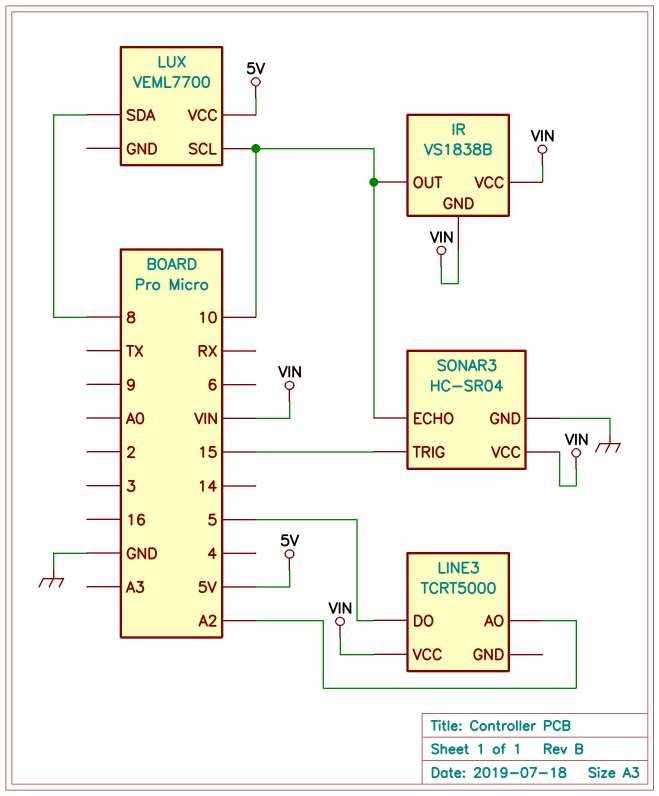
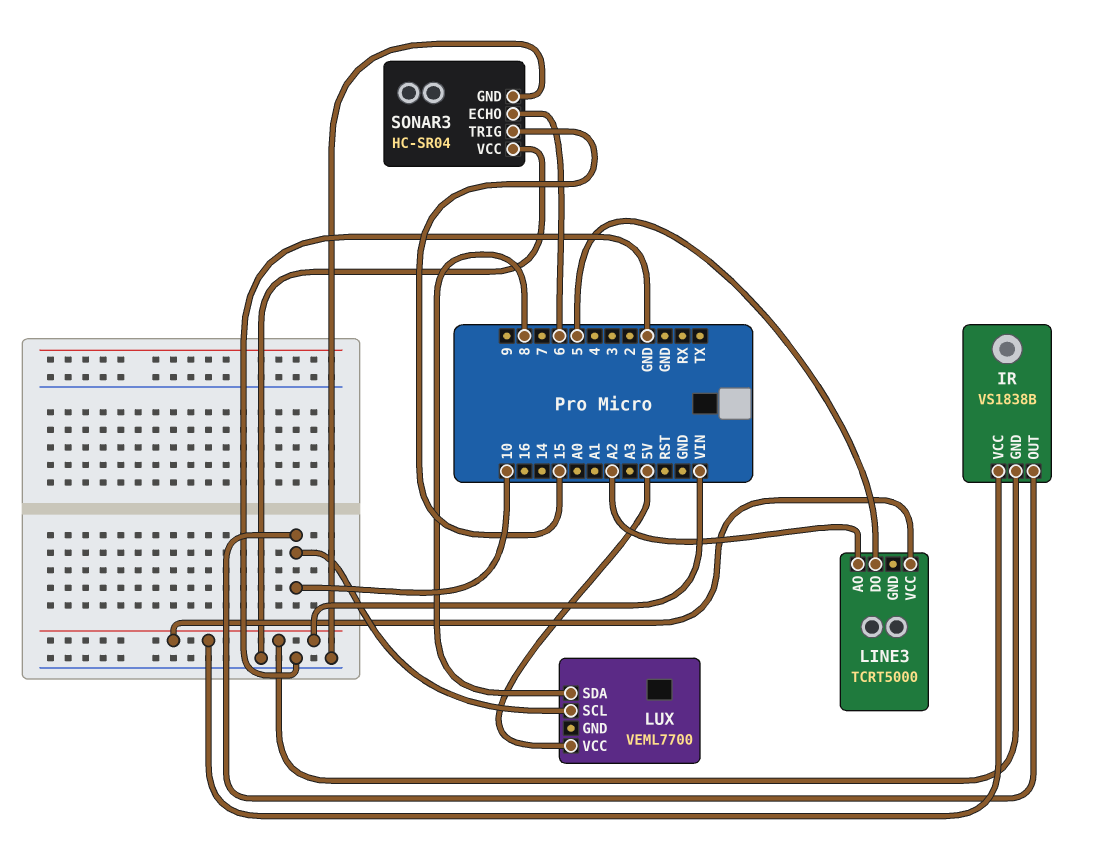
SONAR3 pin ECHO: 10 -> 6
SONAR3 pin VCC: VIN -> GND

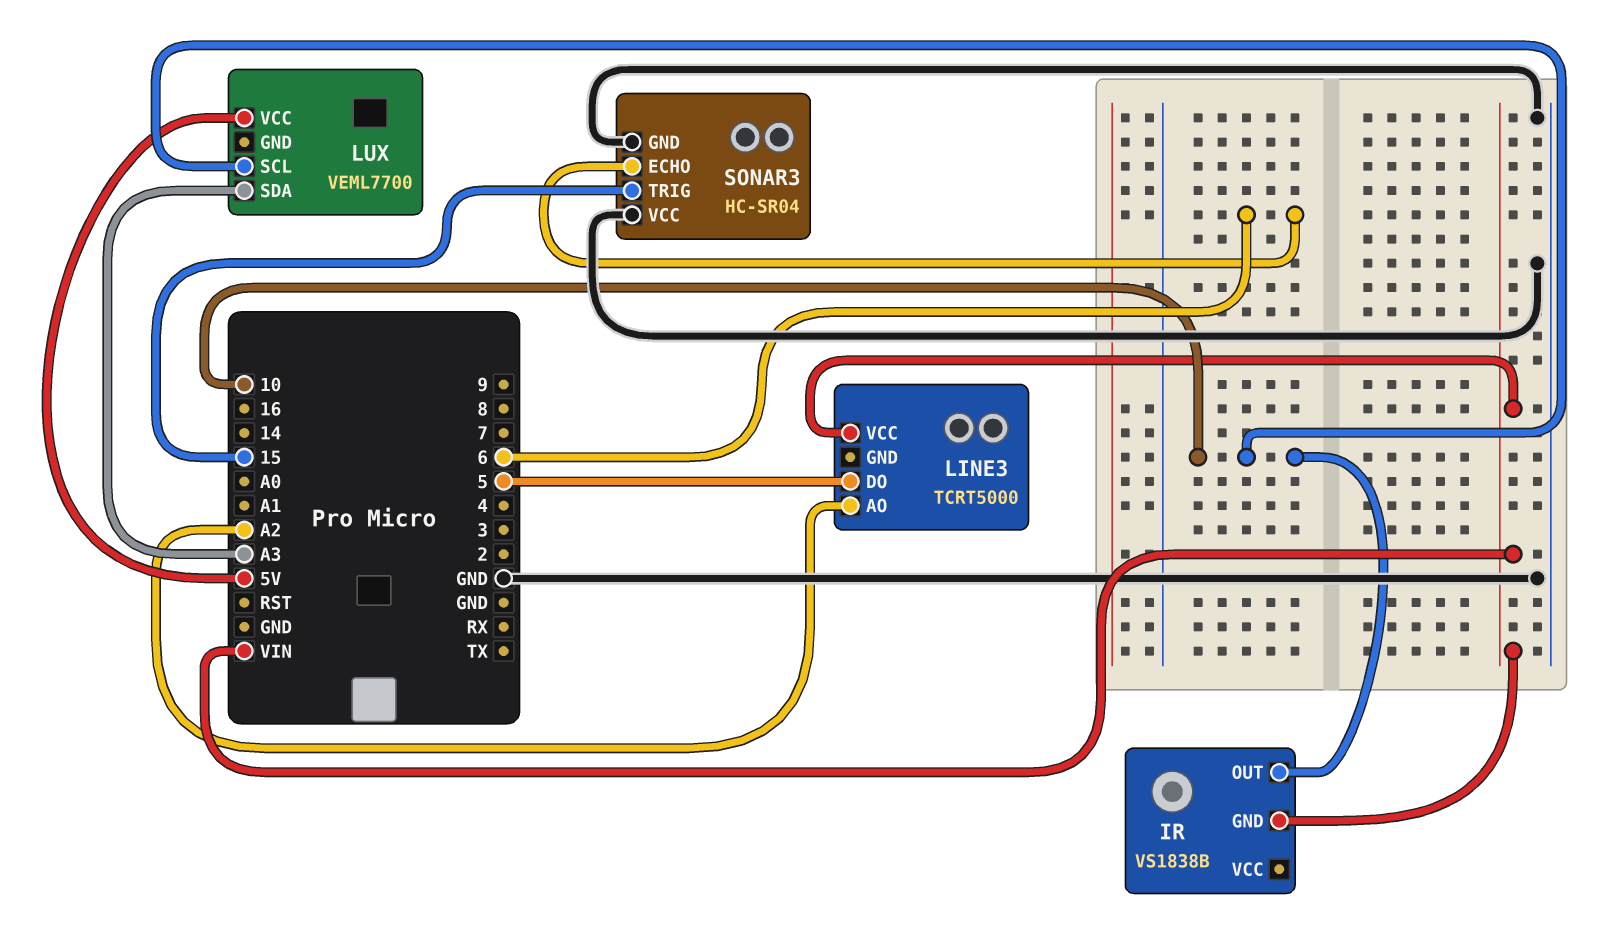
IR pin VCC: VIN -> none
LUX pin SDA: 8 -> A3

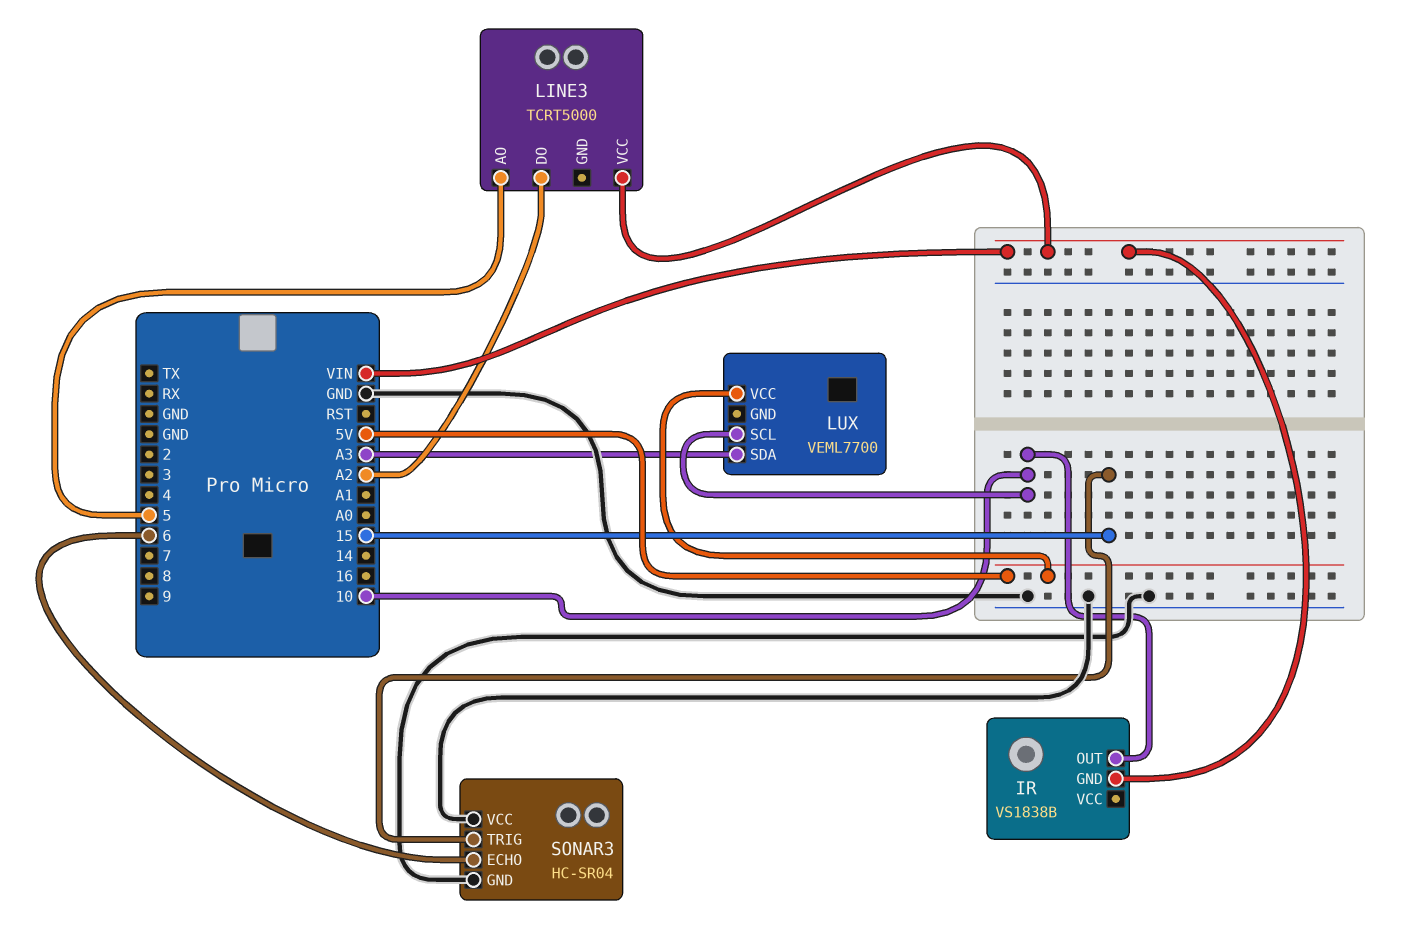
LINE3 pin AO: A2 -> 5
LINE3 pin DO: 5 -> A2

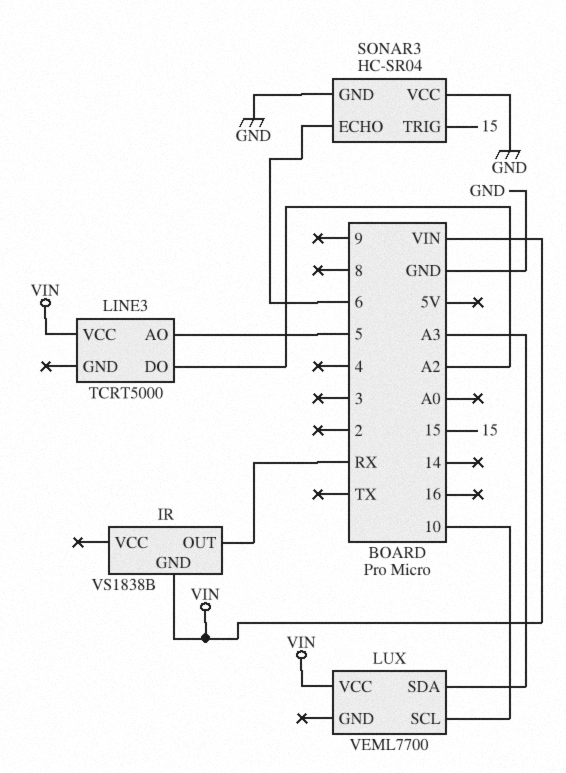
IR pin OUT: 10 -> RX
LUX pin VCC: 5V -> VIN

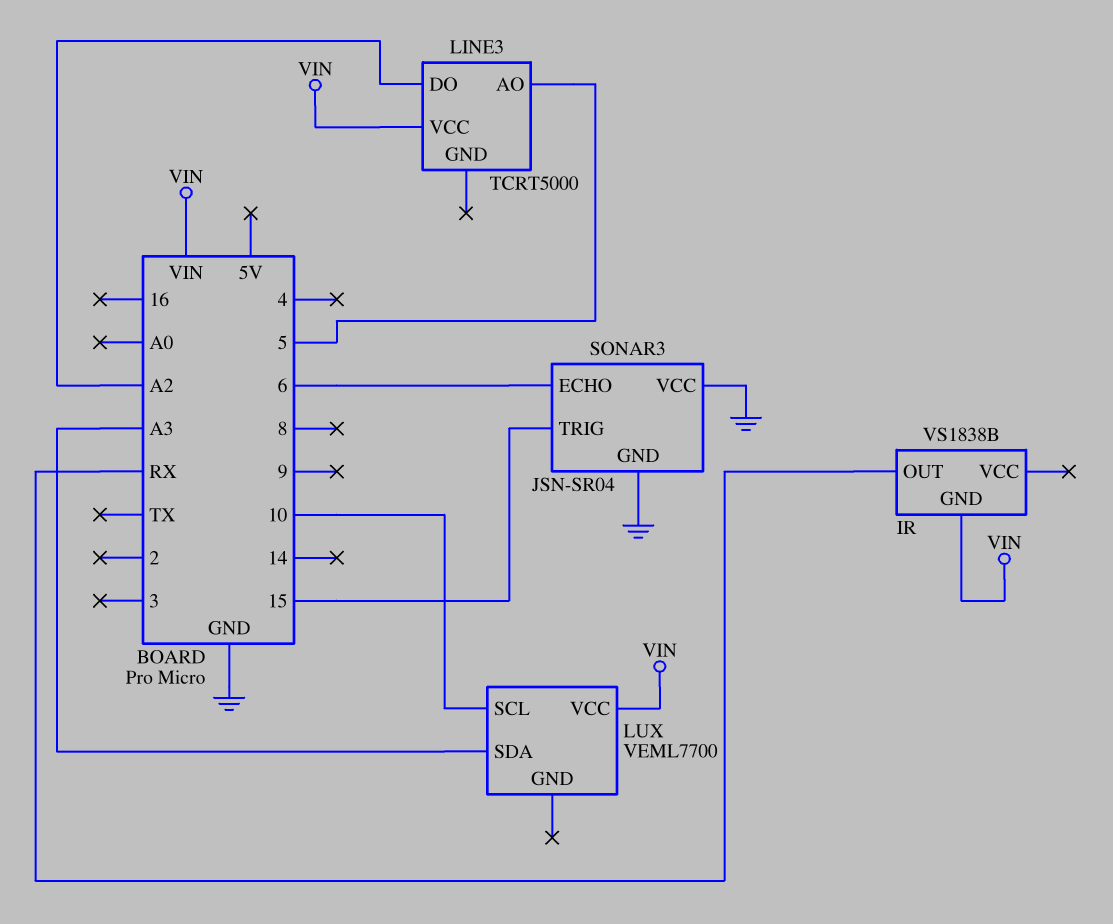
SONAR3: HC-SR04 -> JSN-SR04

